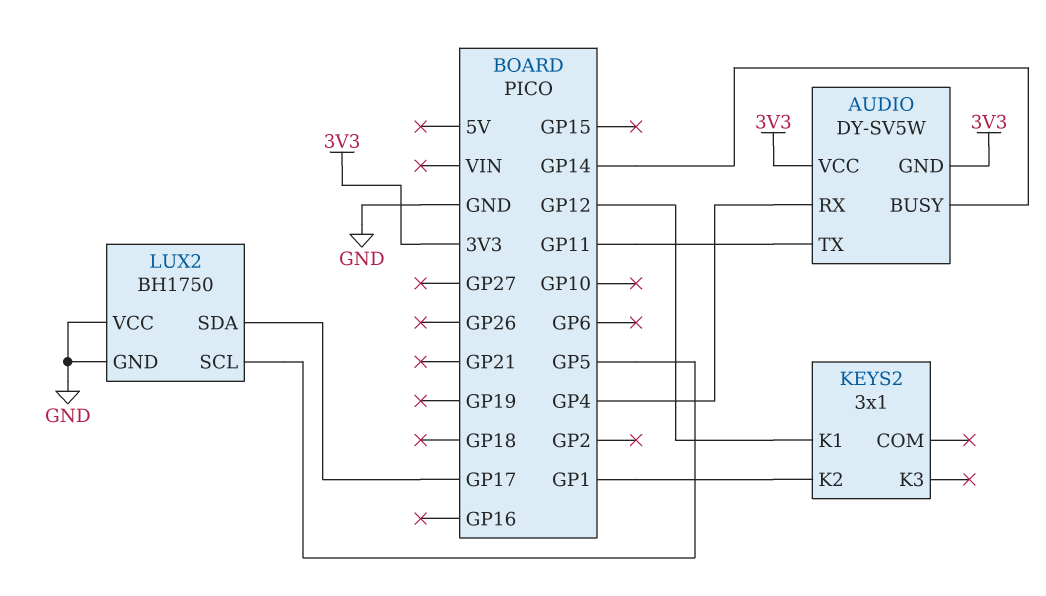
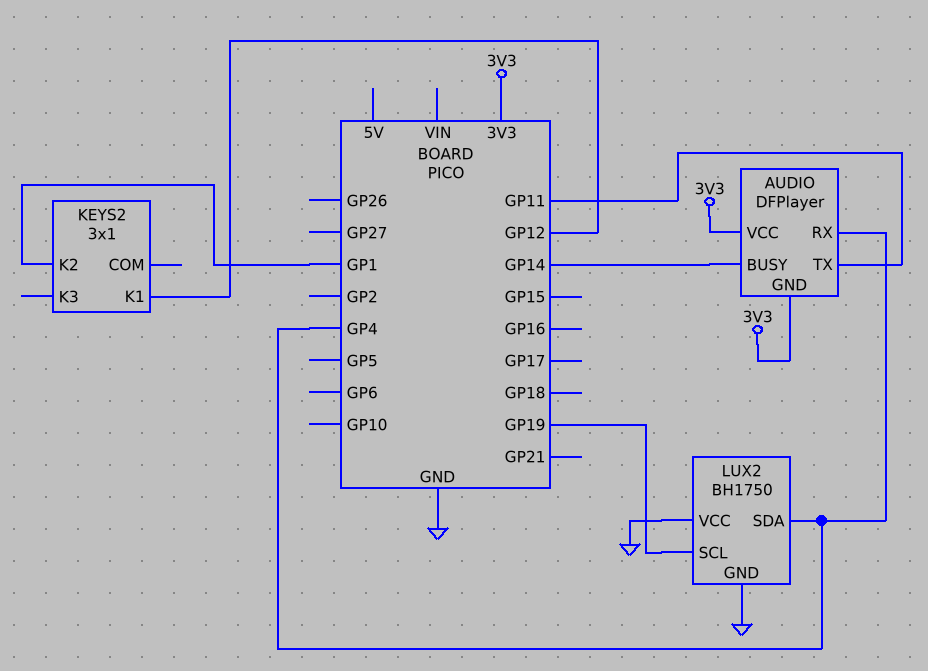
AUDIO: DY-SV5W -> DFPlayer
LUX2 pin SCL: GP5 -> GP19
LUX2 pin SDA: GP17 -> GP4

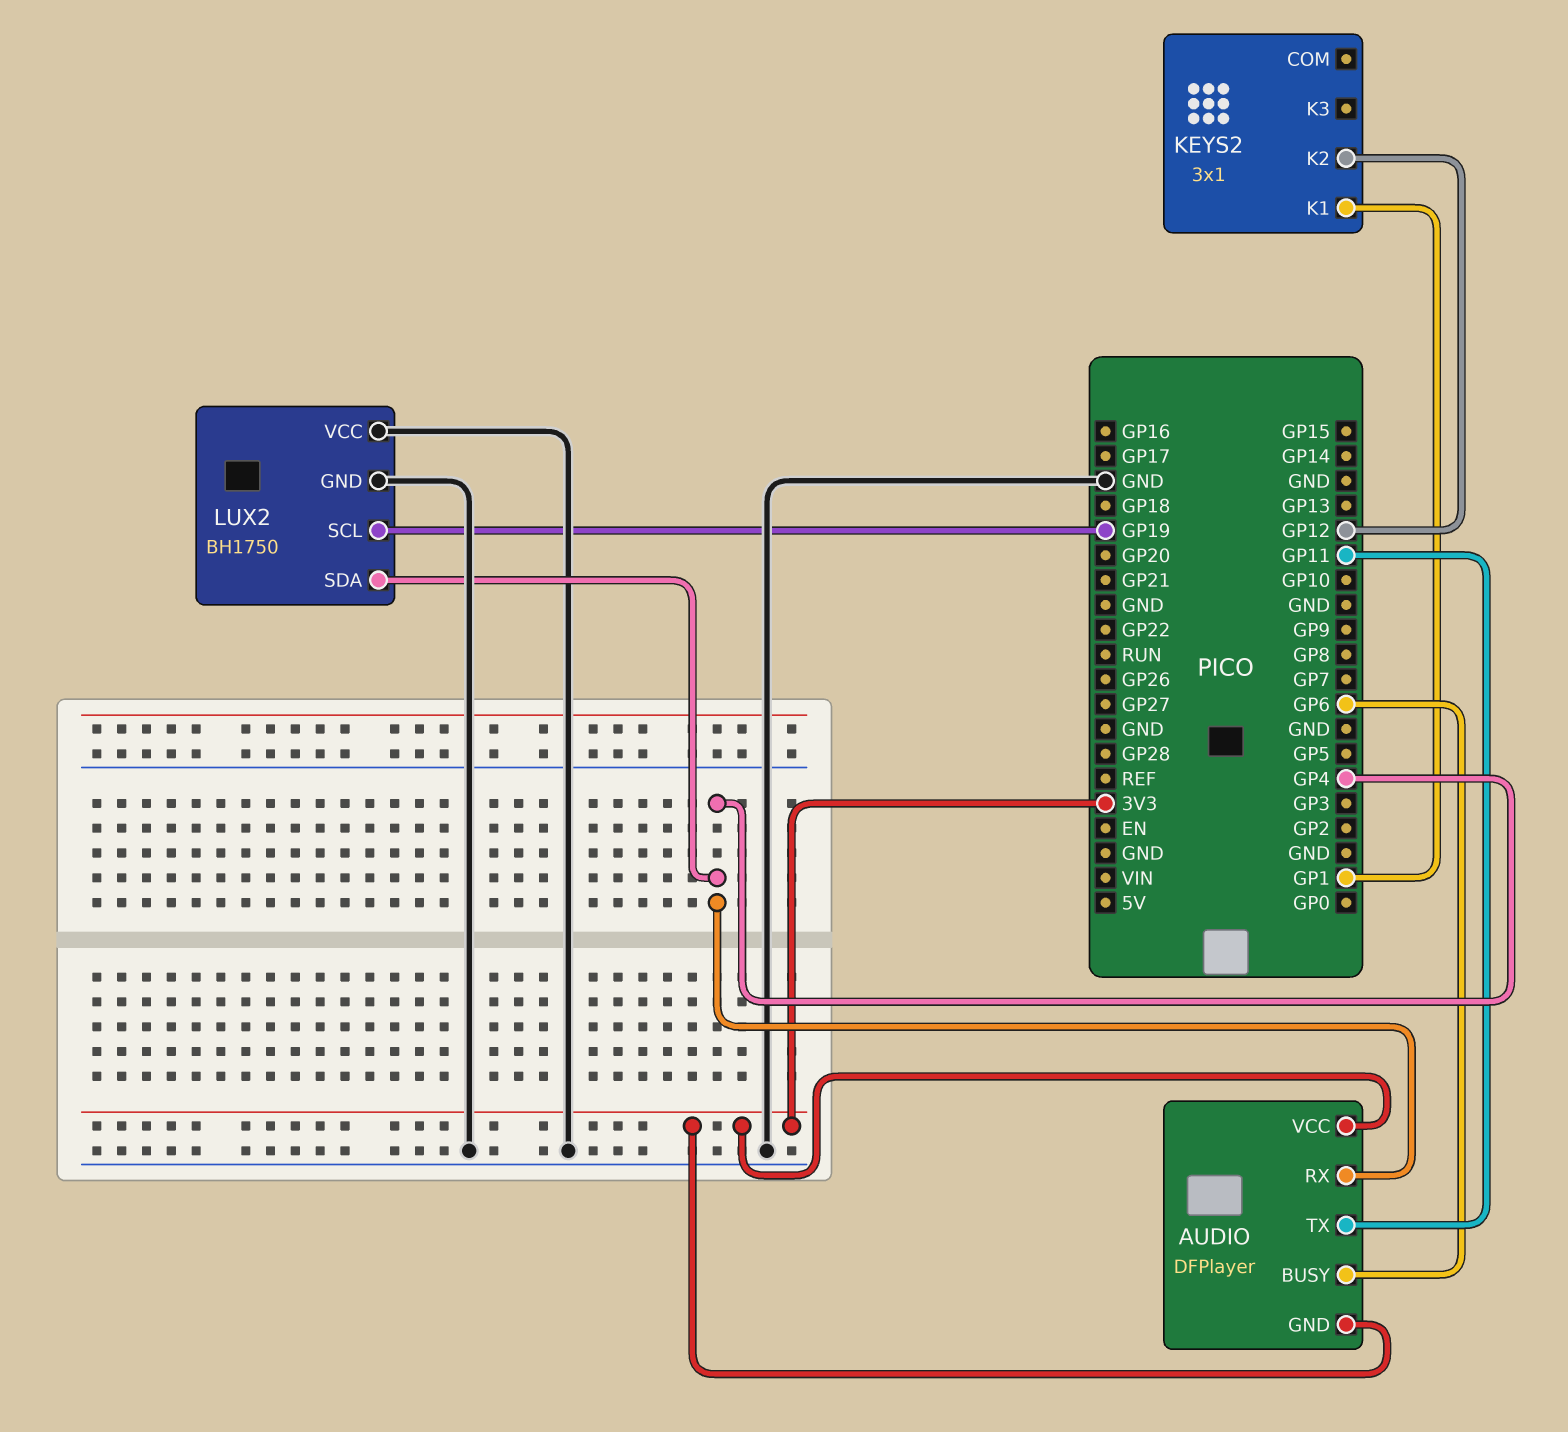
AUDIO pin BUSY: GP14 -> GP6
KEYS2 pin K1: GP12 -> GP1
KEYS2 pin K2: GP1 -> GP12

